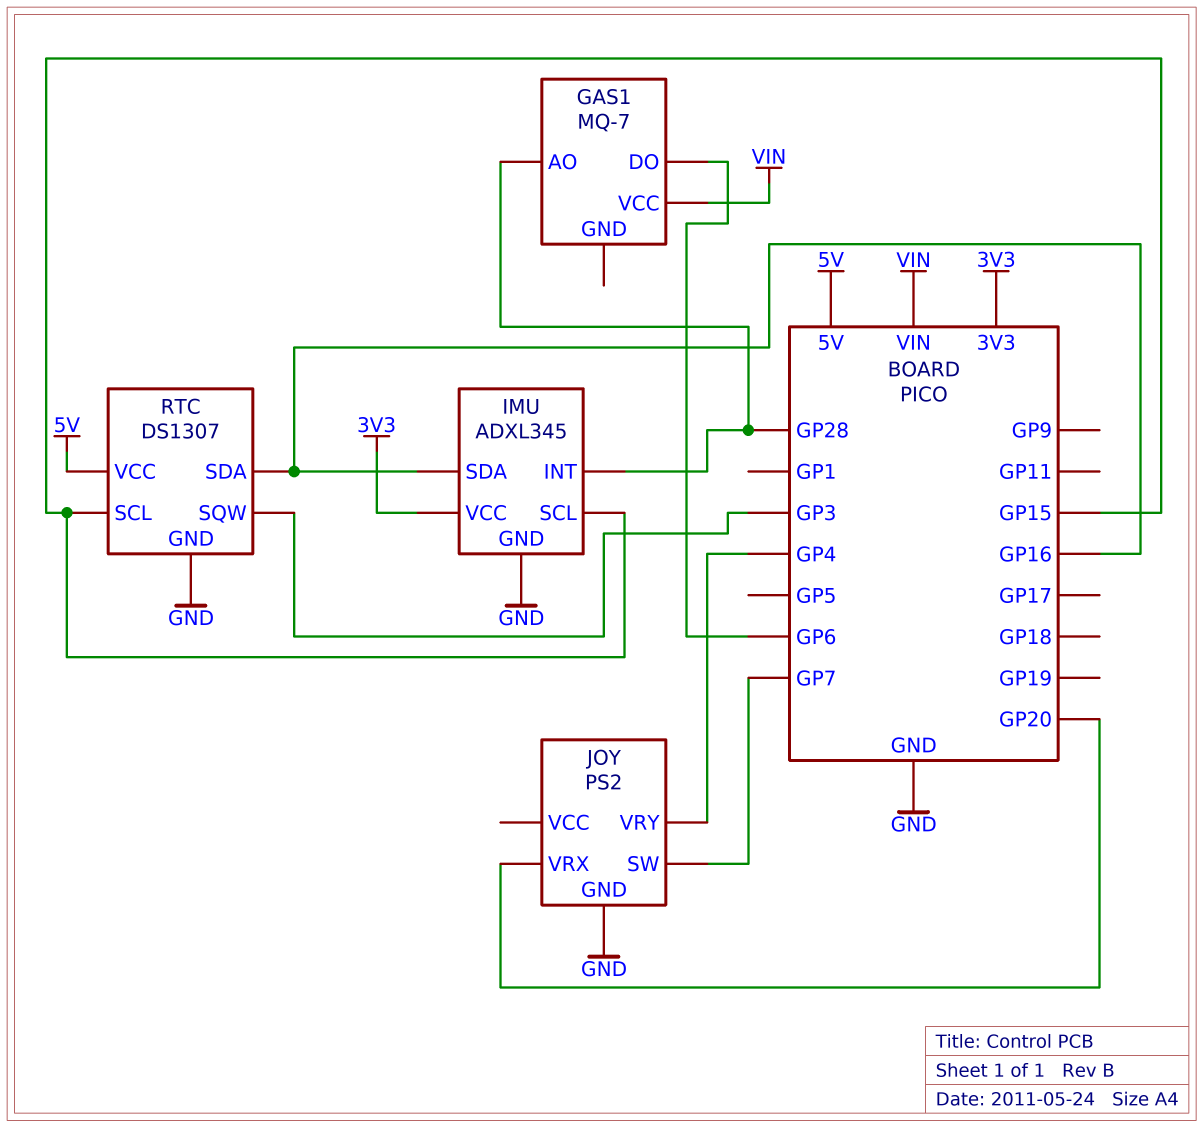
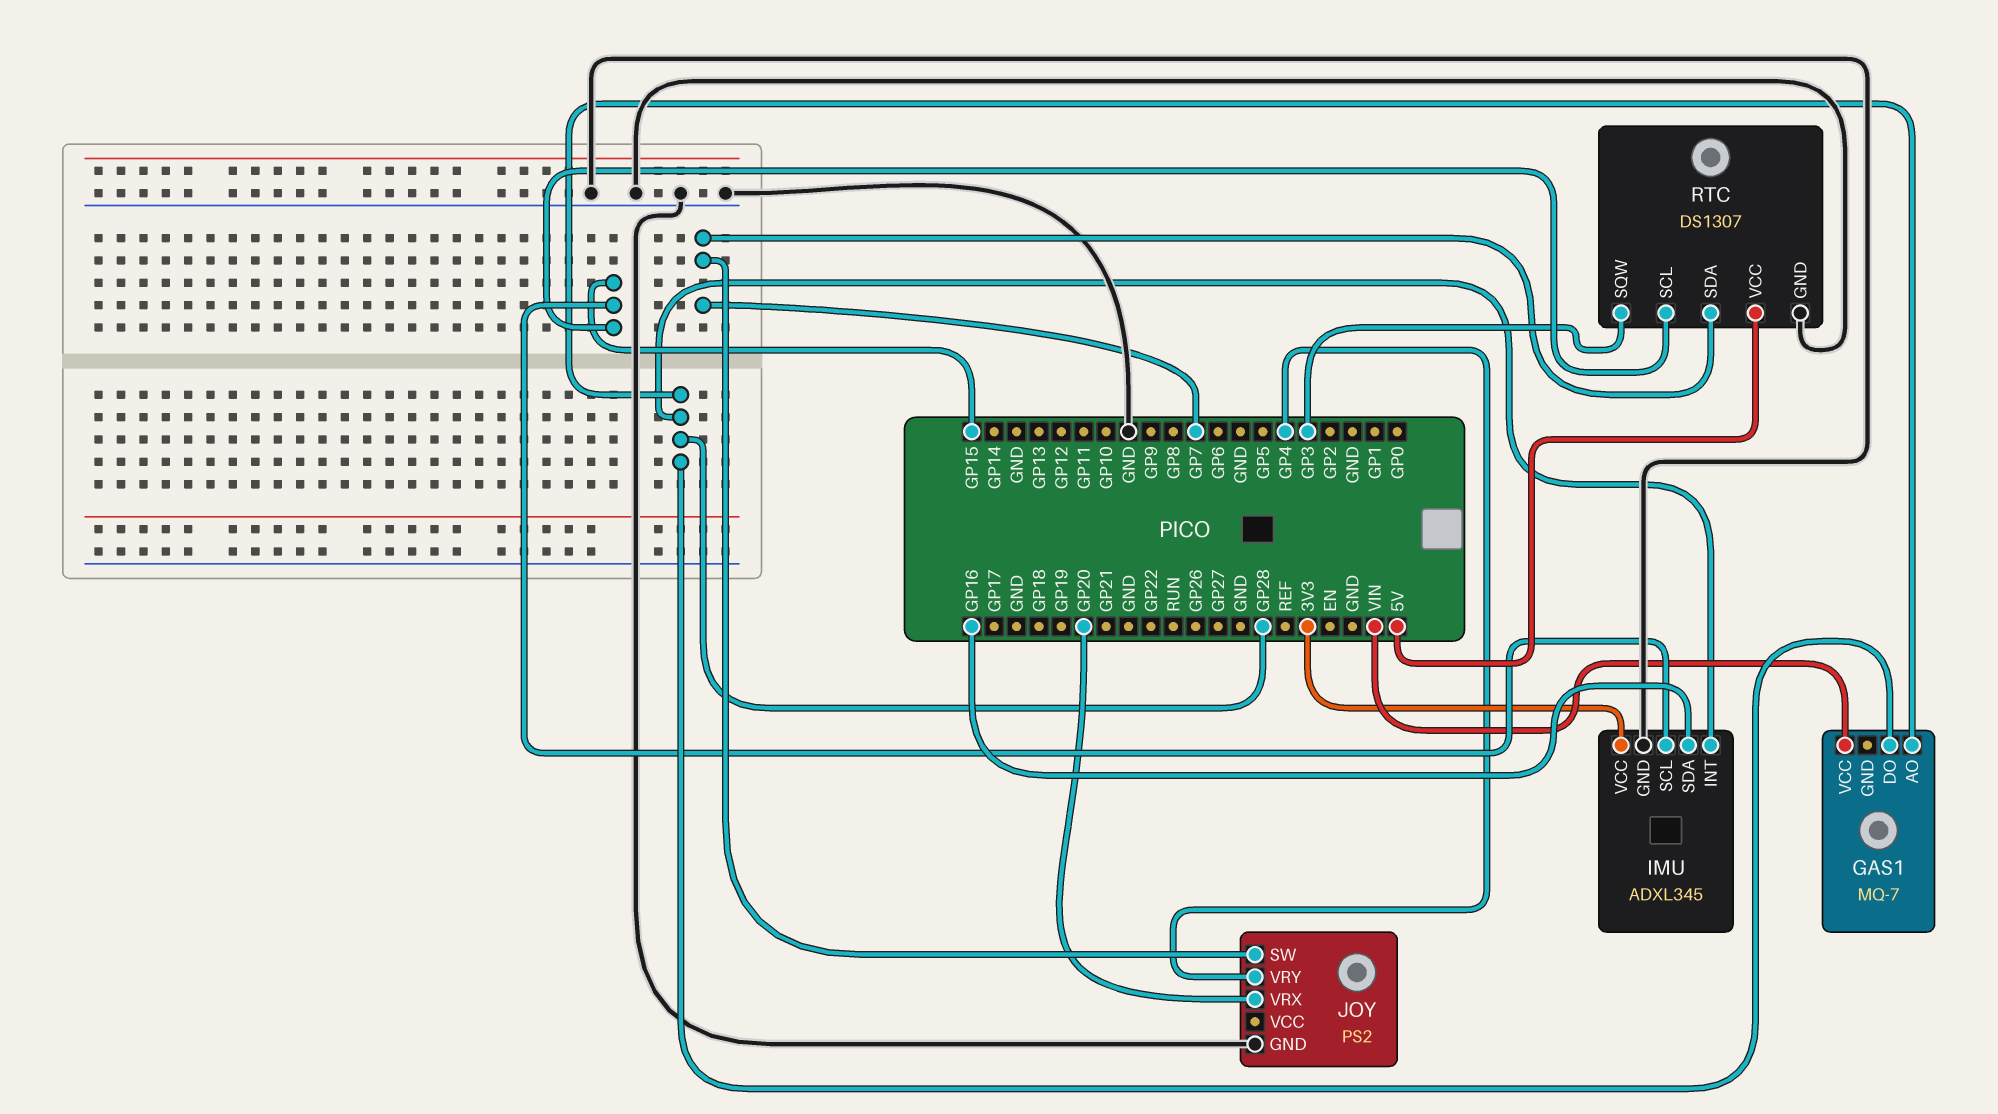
GAS1 pin DO: GP6 -> GP28
RTC pin SDA: GP16 -> GP7

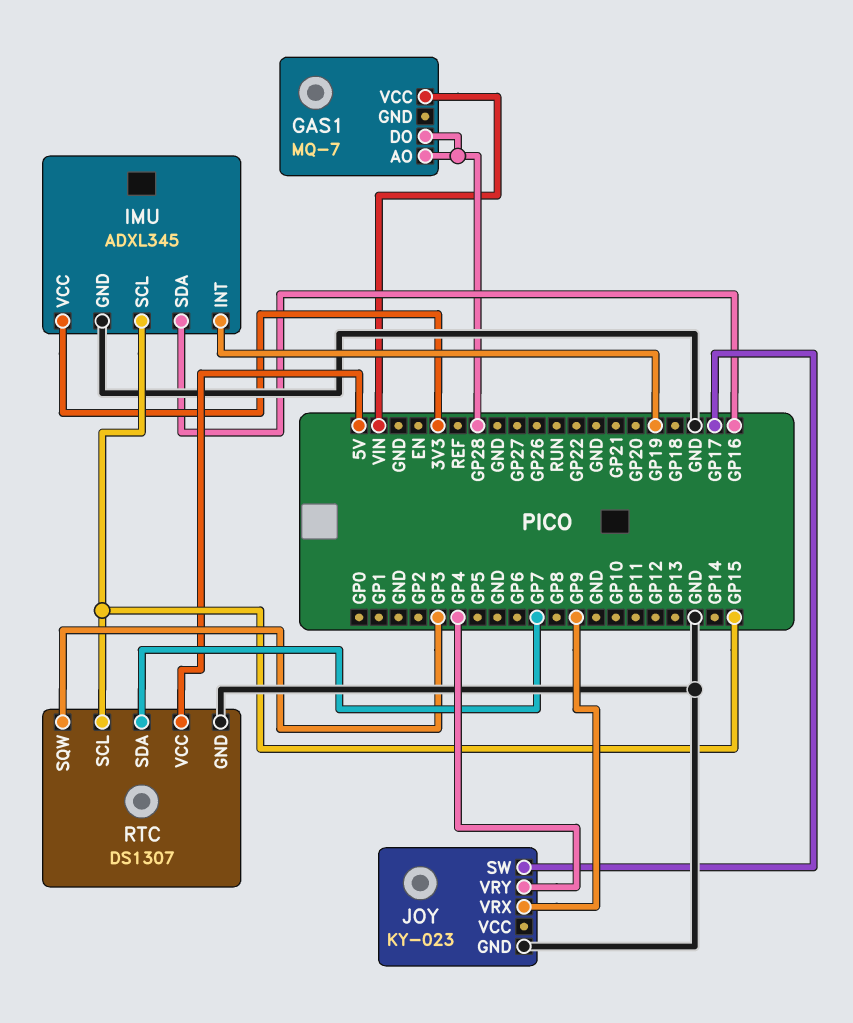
IMU pin INT: GP28 -> GP19
JOY: PS2 -> KY-023
JOY pin SW: GP7 -> GP17
JOY pin VRX: GP20 -> GP9

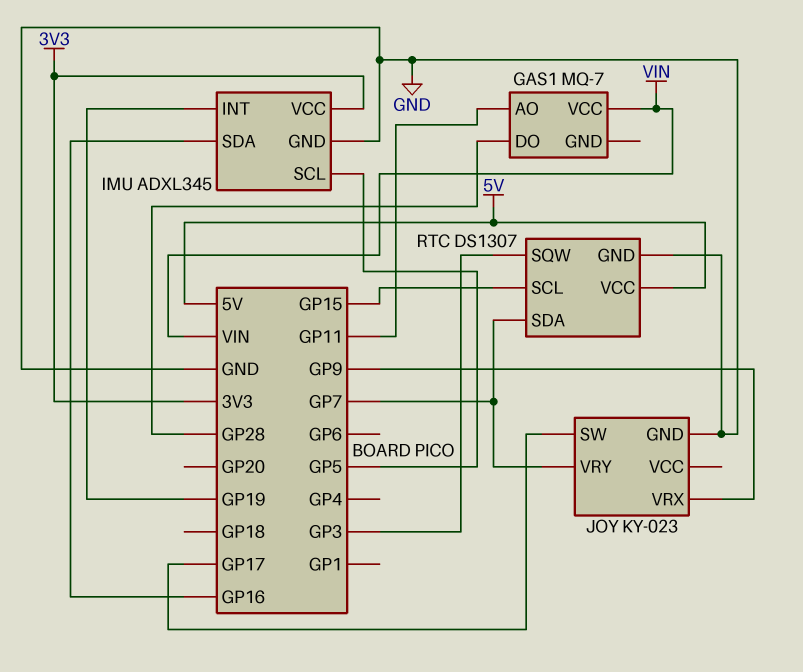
GAS1 pin AO: GP28 -> GP11
IMU pin SCL: GP15 -> GP5
JOY pin VRY: GP4 -> GP7

